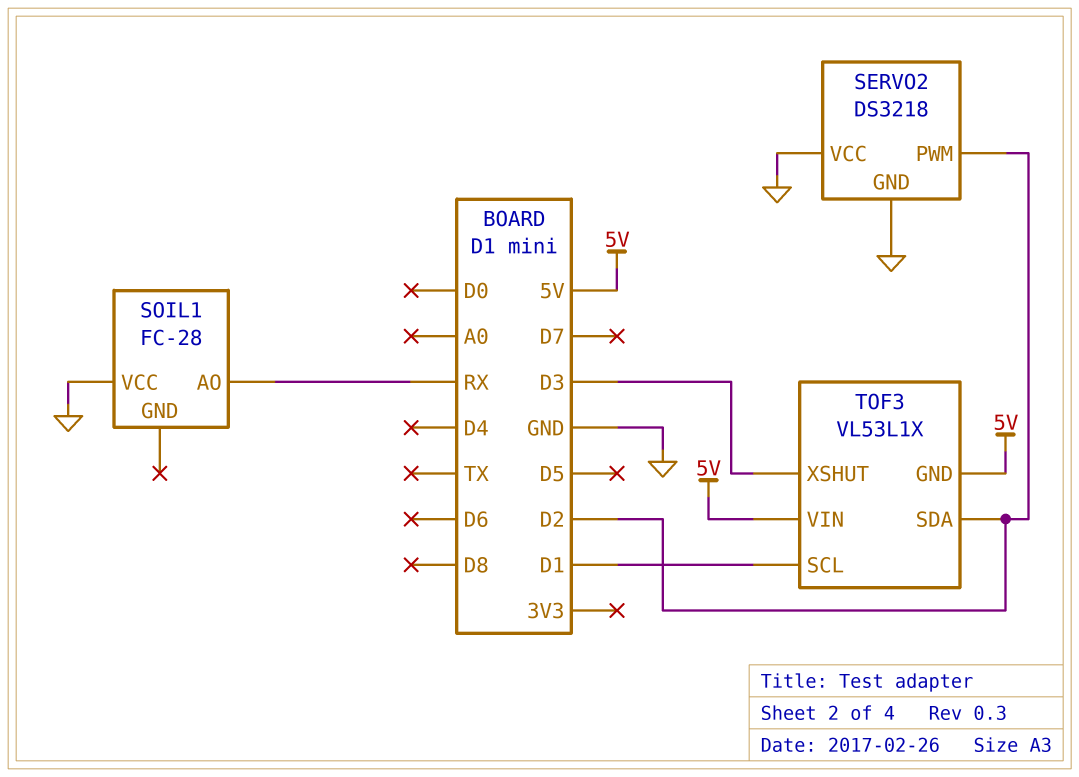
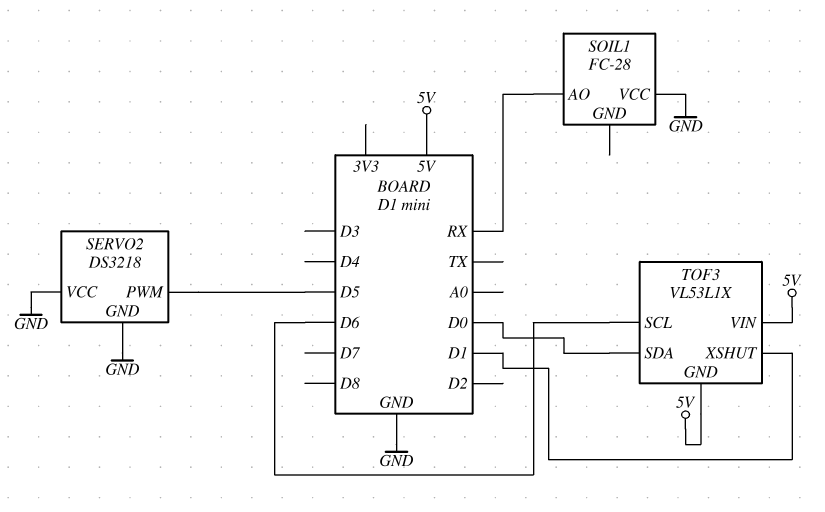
SERVO2 pin PWM: D2 -> D5
TOF3 pin SCL: D1 -> D6
TOF3 pin SDA: D2 -> D0
TOF3 pin XSHUT: D3 -> D1

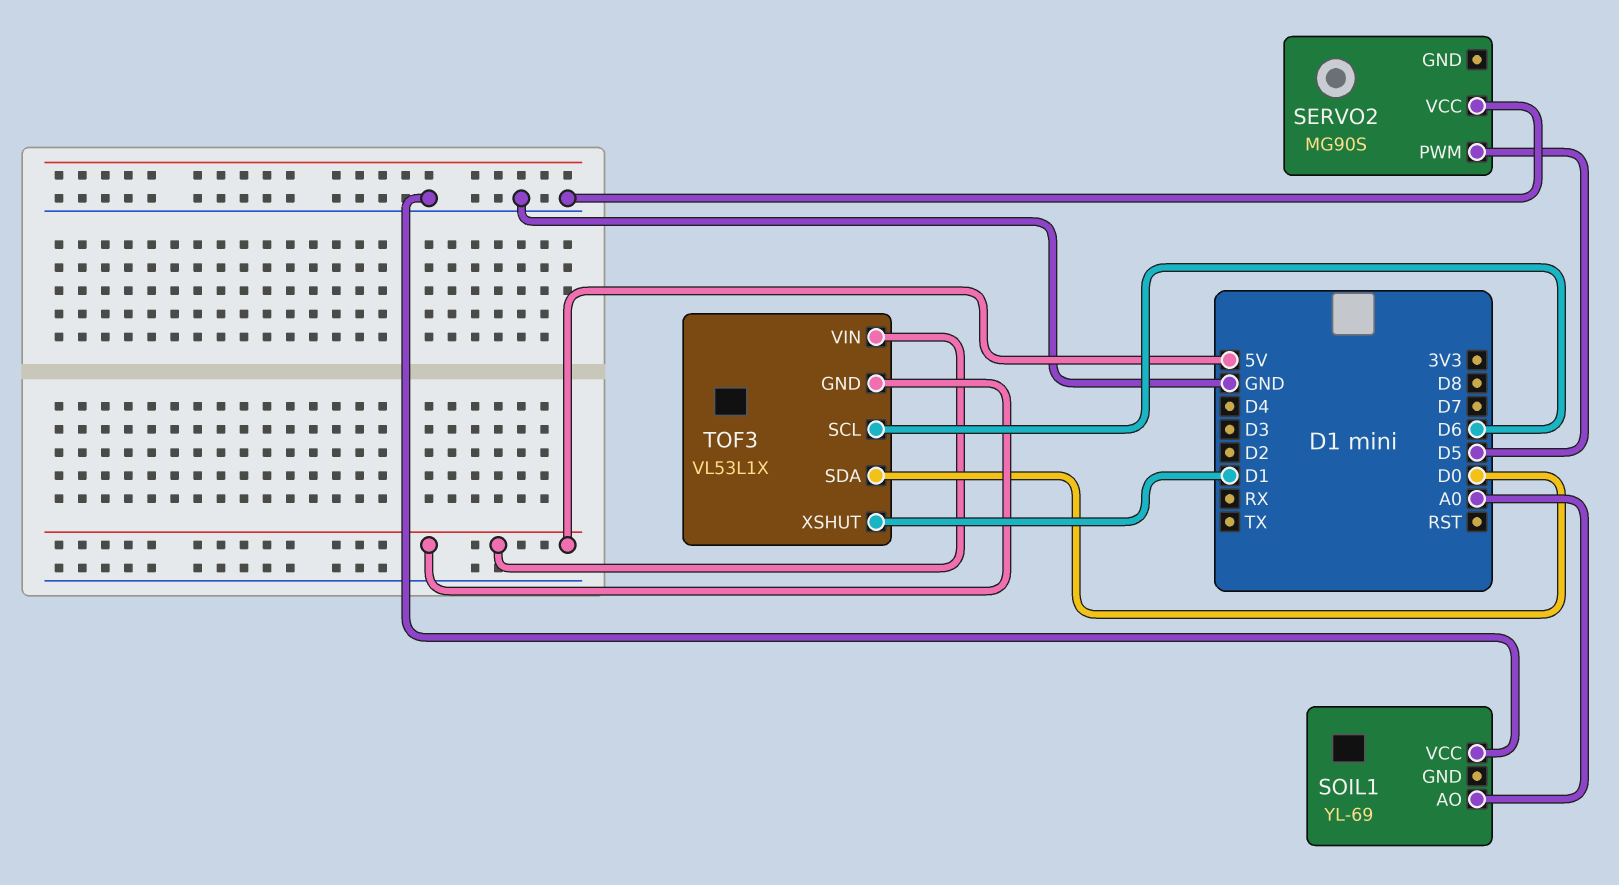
SERVO2: DS3218 -> MG90S
SERVO2 pin GND: GND -> none
SOIL1: FC-28 -> YL-69
SOIL1 pin AO: RX -> A0

